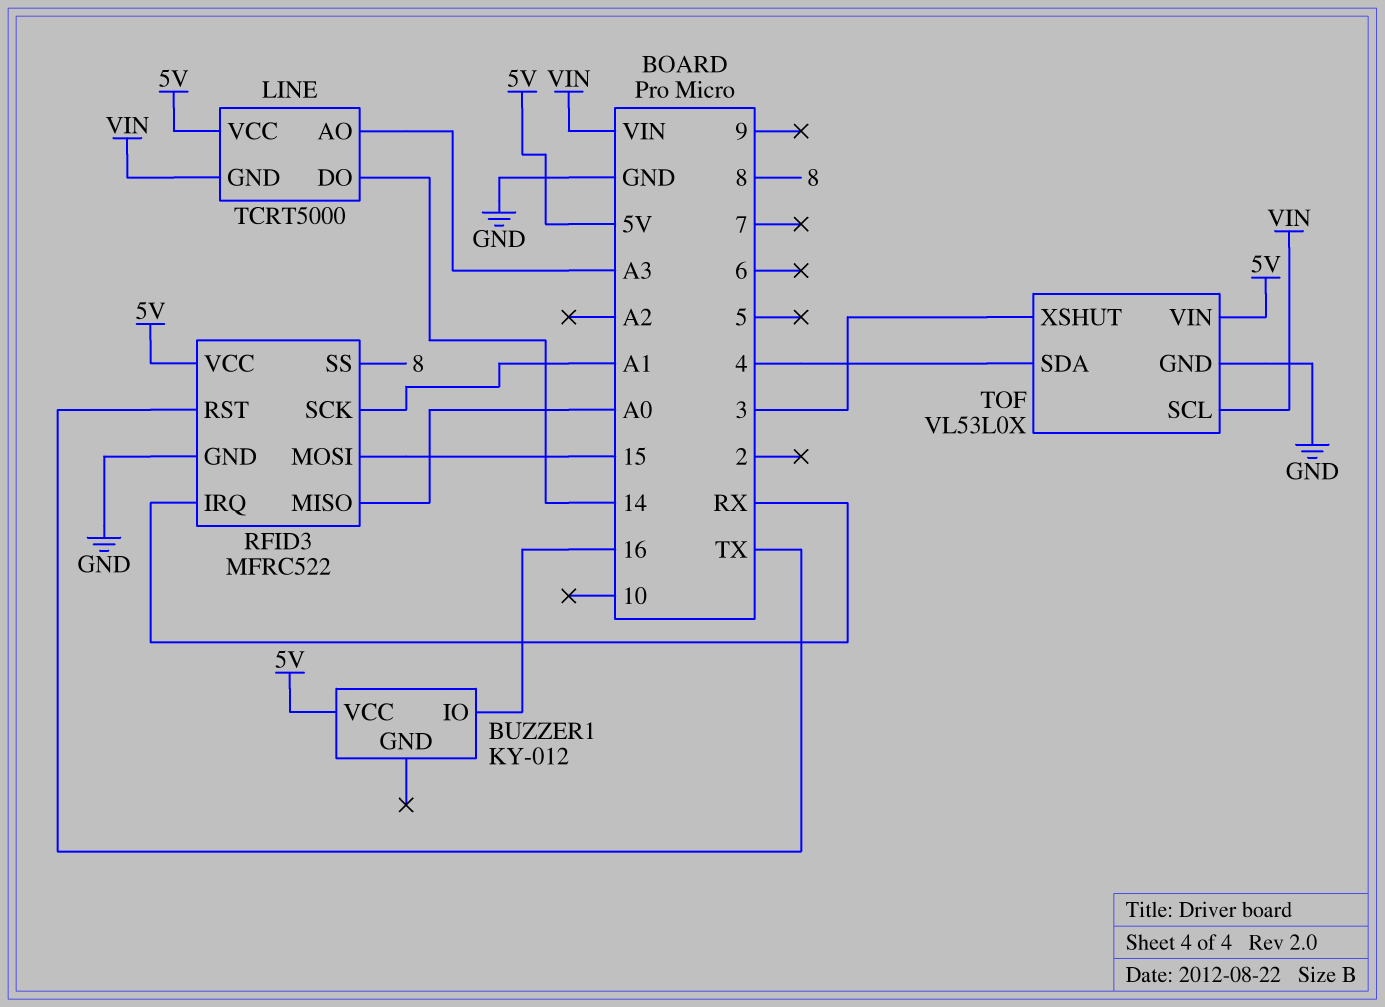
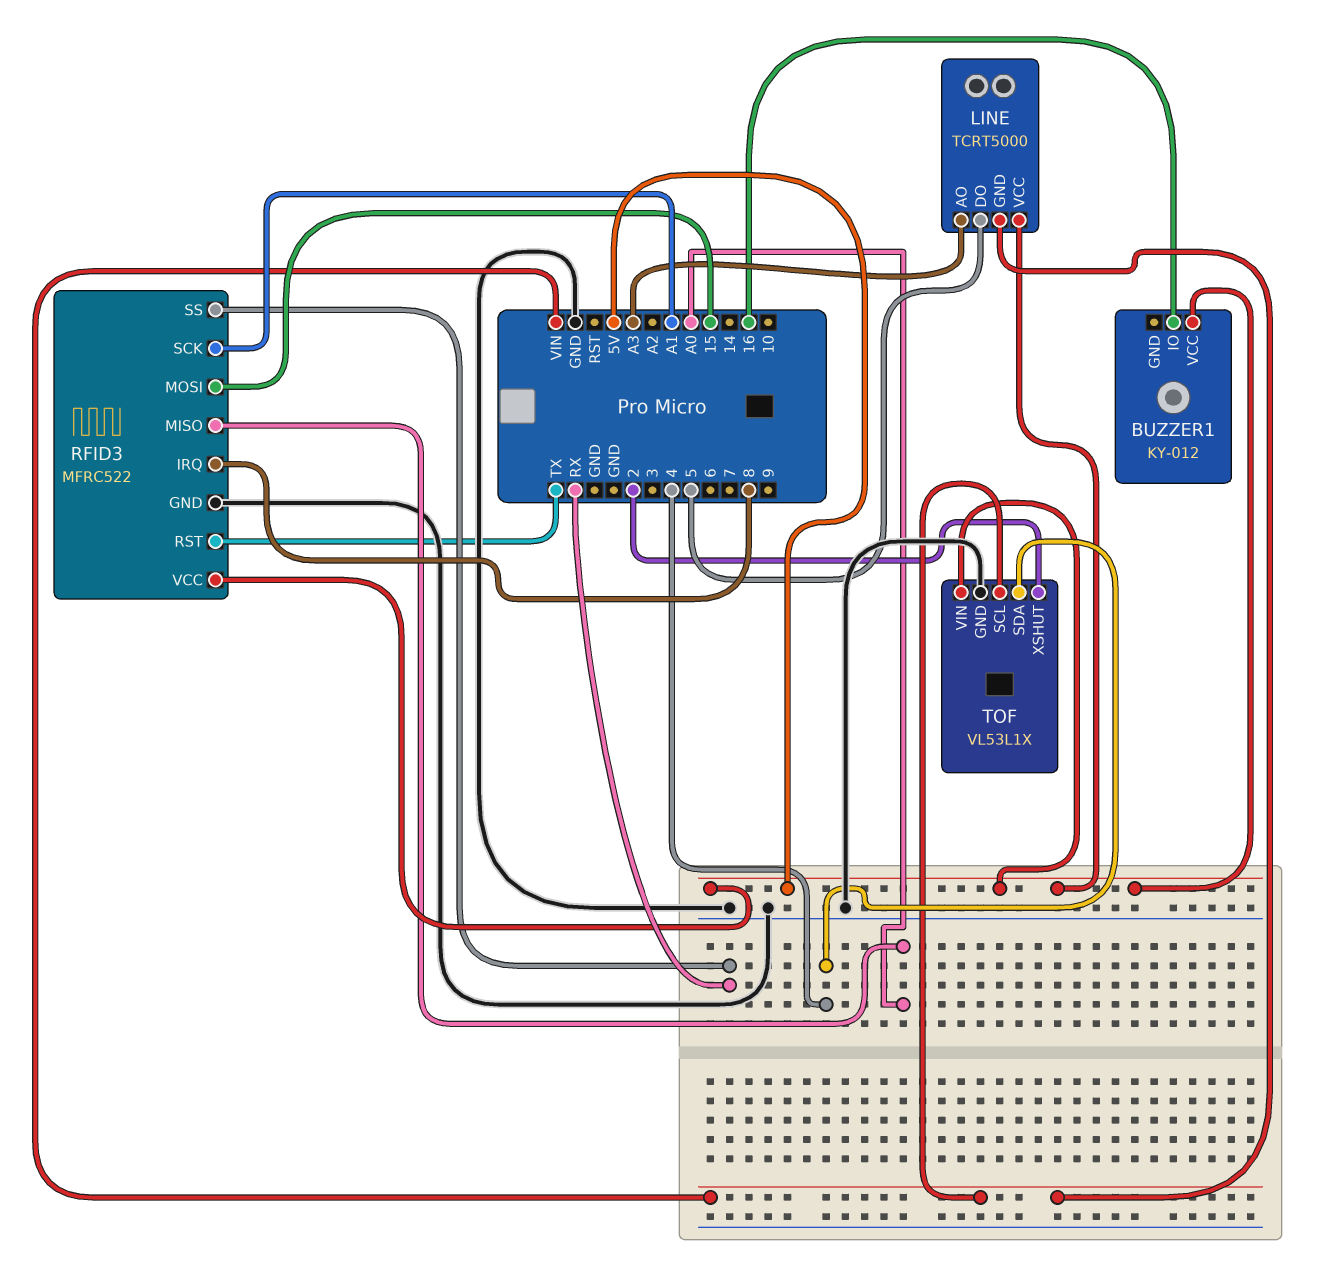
LINE pin DO: 14 -> 5
RFID3 pin IRQ: RX -> 8
RFID3 pin SS: 8 -> RX
TOF: VL53L0X -> VL53L1X
TOF pin XSHUT: 3 -> 2

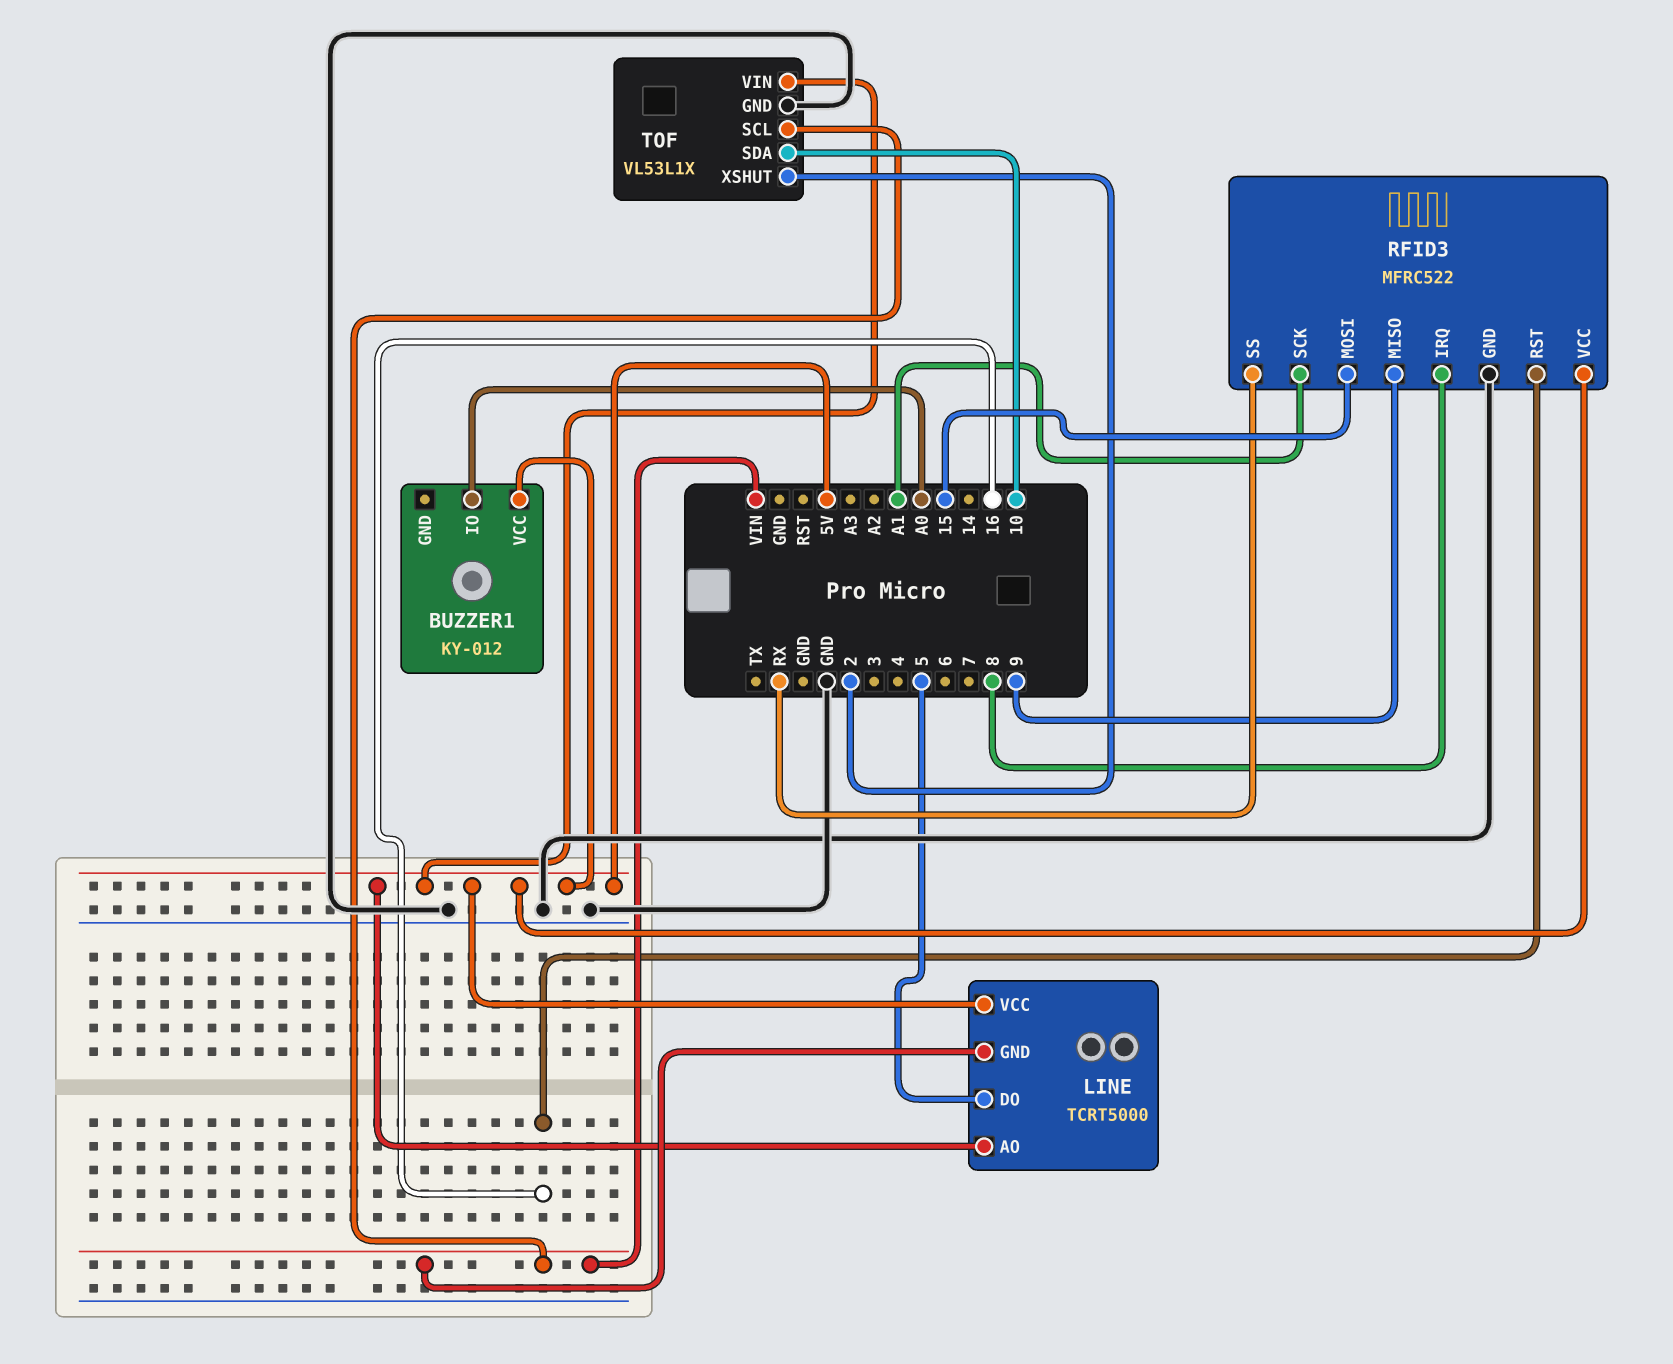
BUZZER1 pin IO: 16 -> A0
LINE pin AO: A3 -> 5V
RFID3 pin MISO: A0 -> 9
RFID3 pin RST: TX -> 16
TOF pin SDA: 4 -> 10

